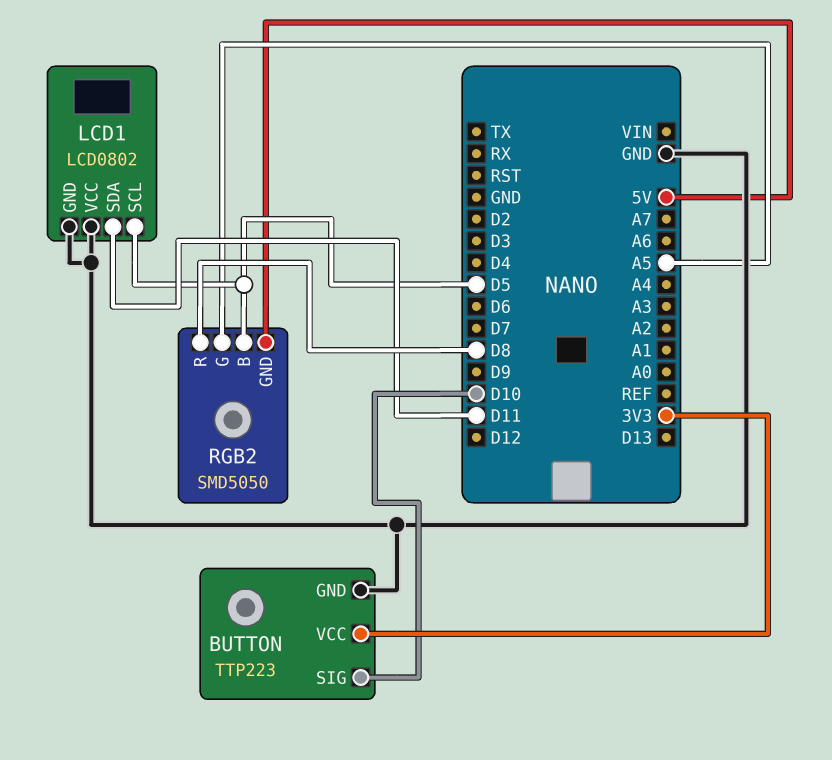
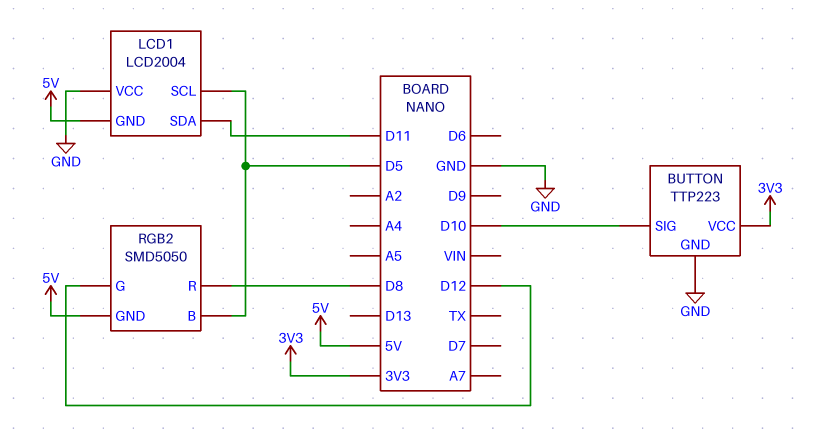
LCD1: LCD0802 -> LCD2004
LCD1 pin GND: GND -> 5V
RGB2 pin G: A5 -> D12

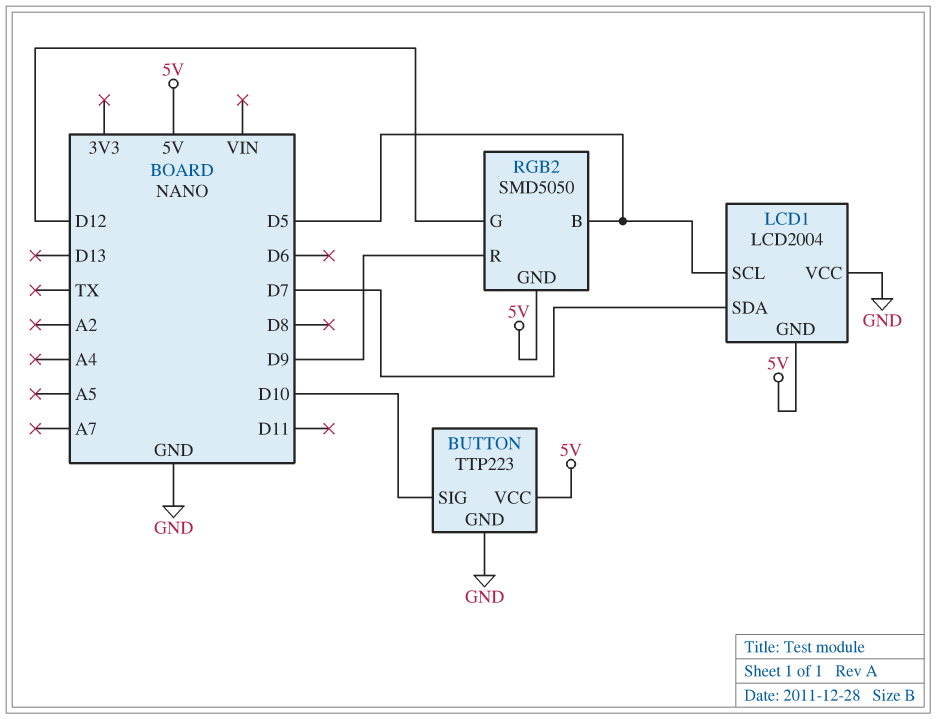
BUTTON pin VCC: 3V3 -> 5V
LCD1 pin SDA: D11 -> D7
RGB2 pin R: D8 -> D9

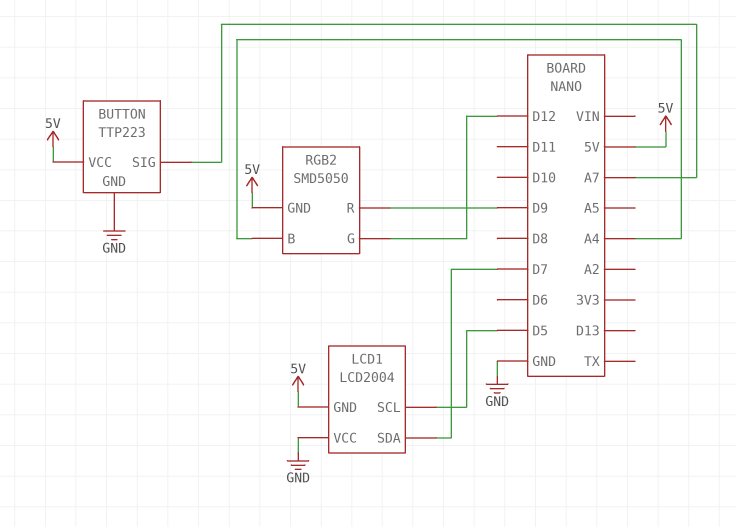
BUTTON pin SIG: D10 -> A7
RGB2 pin B: D5 -> A4

